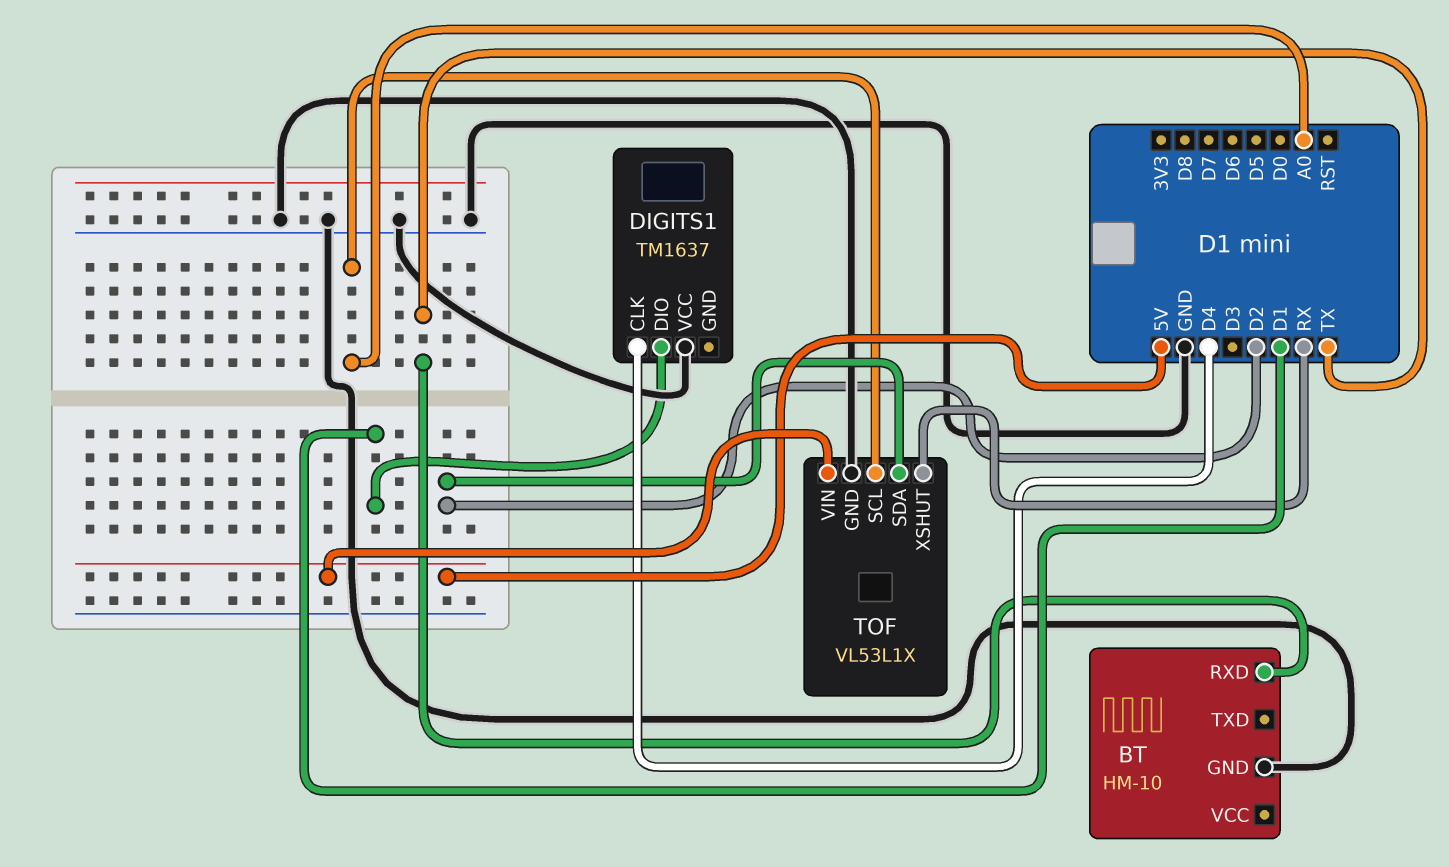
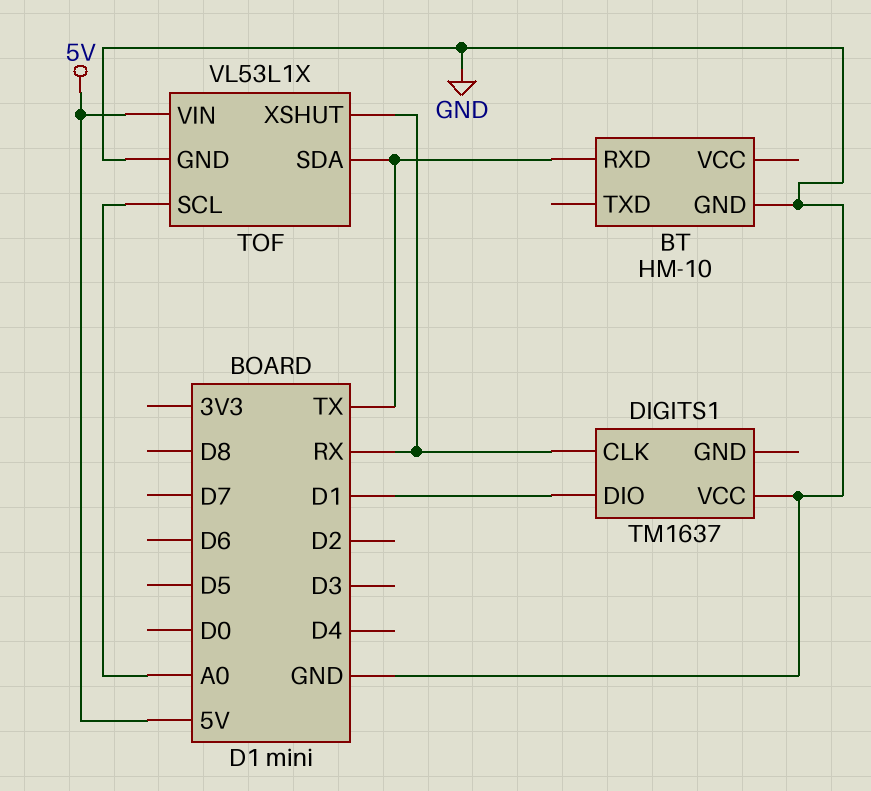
DIGITS1 pin CLK: D4 -> RX
TOF pin SDA: D2 -> TX

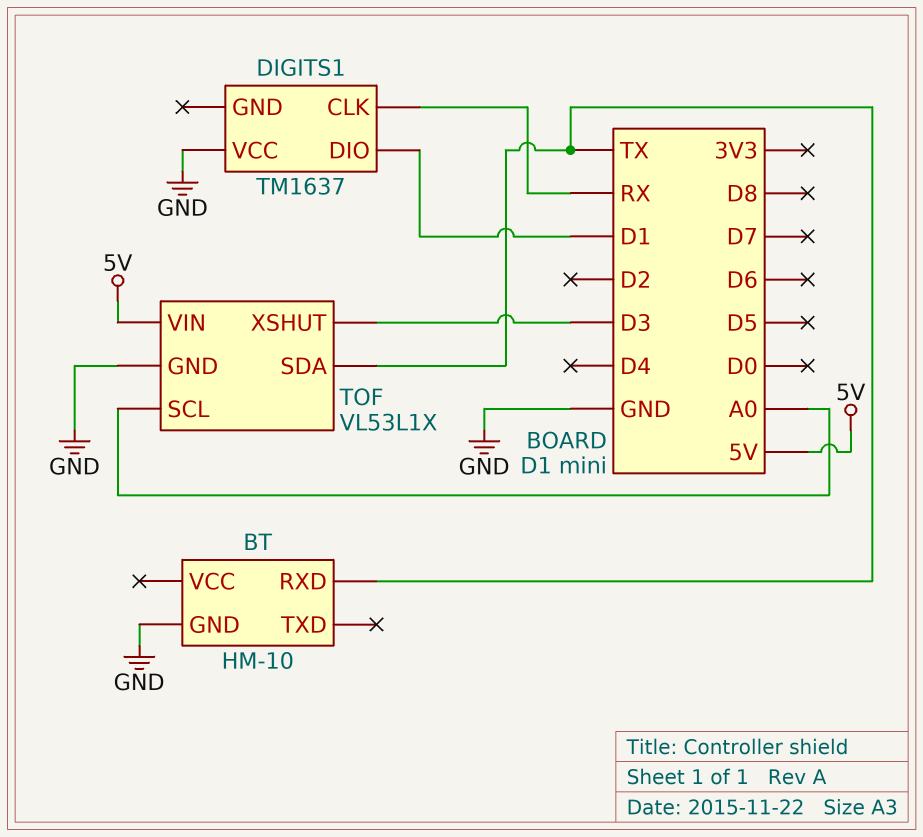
TOF pin XSHUT: RX -> D3

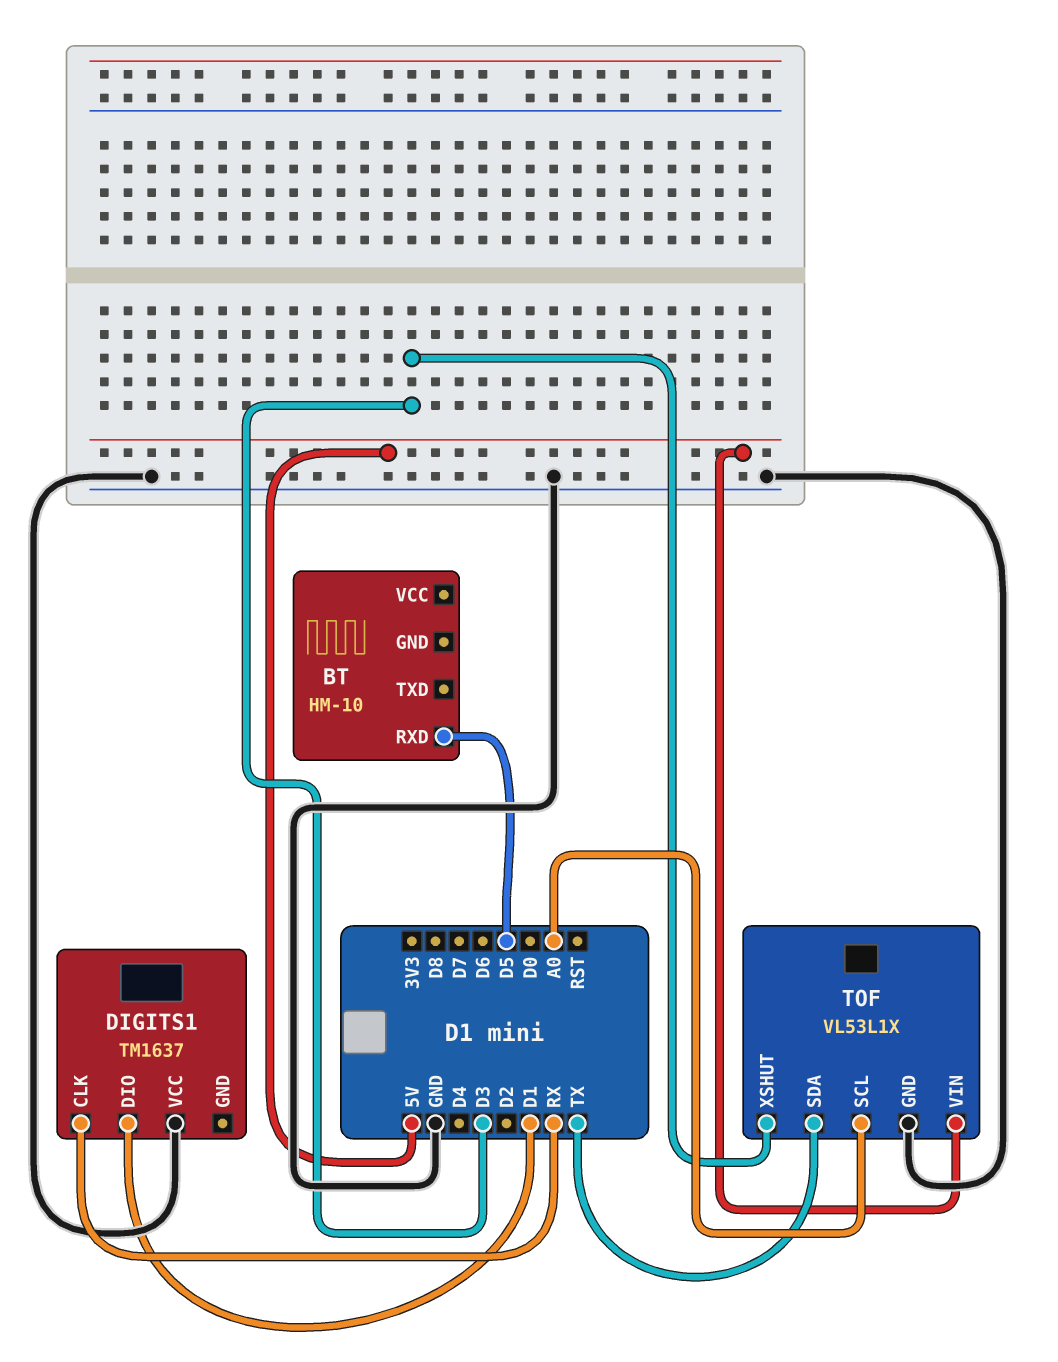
BT pin GND: GND -> none
BT pin RXD: TX -> D5

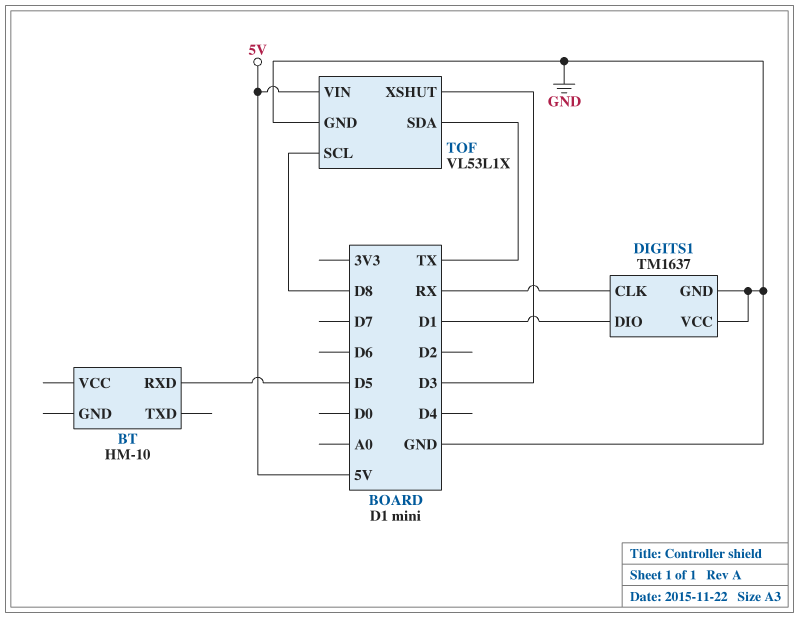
DIGITS1 pin GND: none -> GND
TOF pin SCL: A0 -> D8

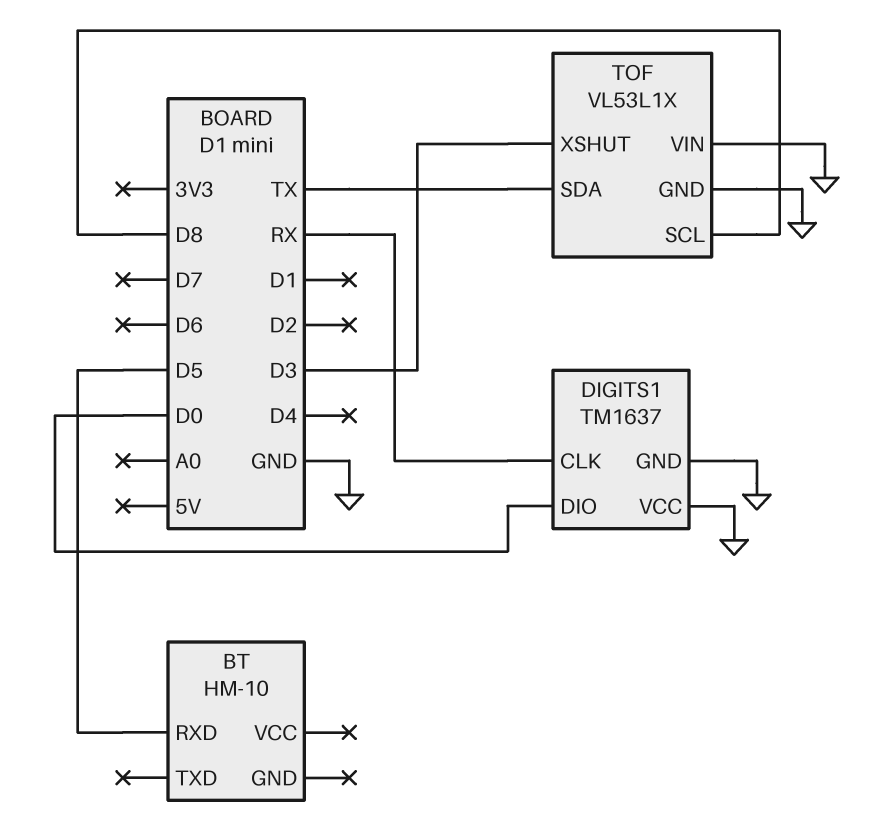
DIGITS1 pin DIO: D1 -> D0
TOF pin VIN: 5V -> GND

